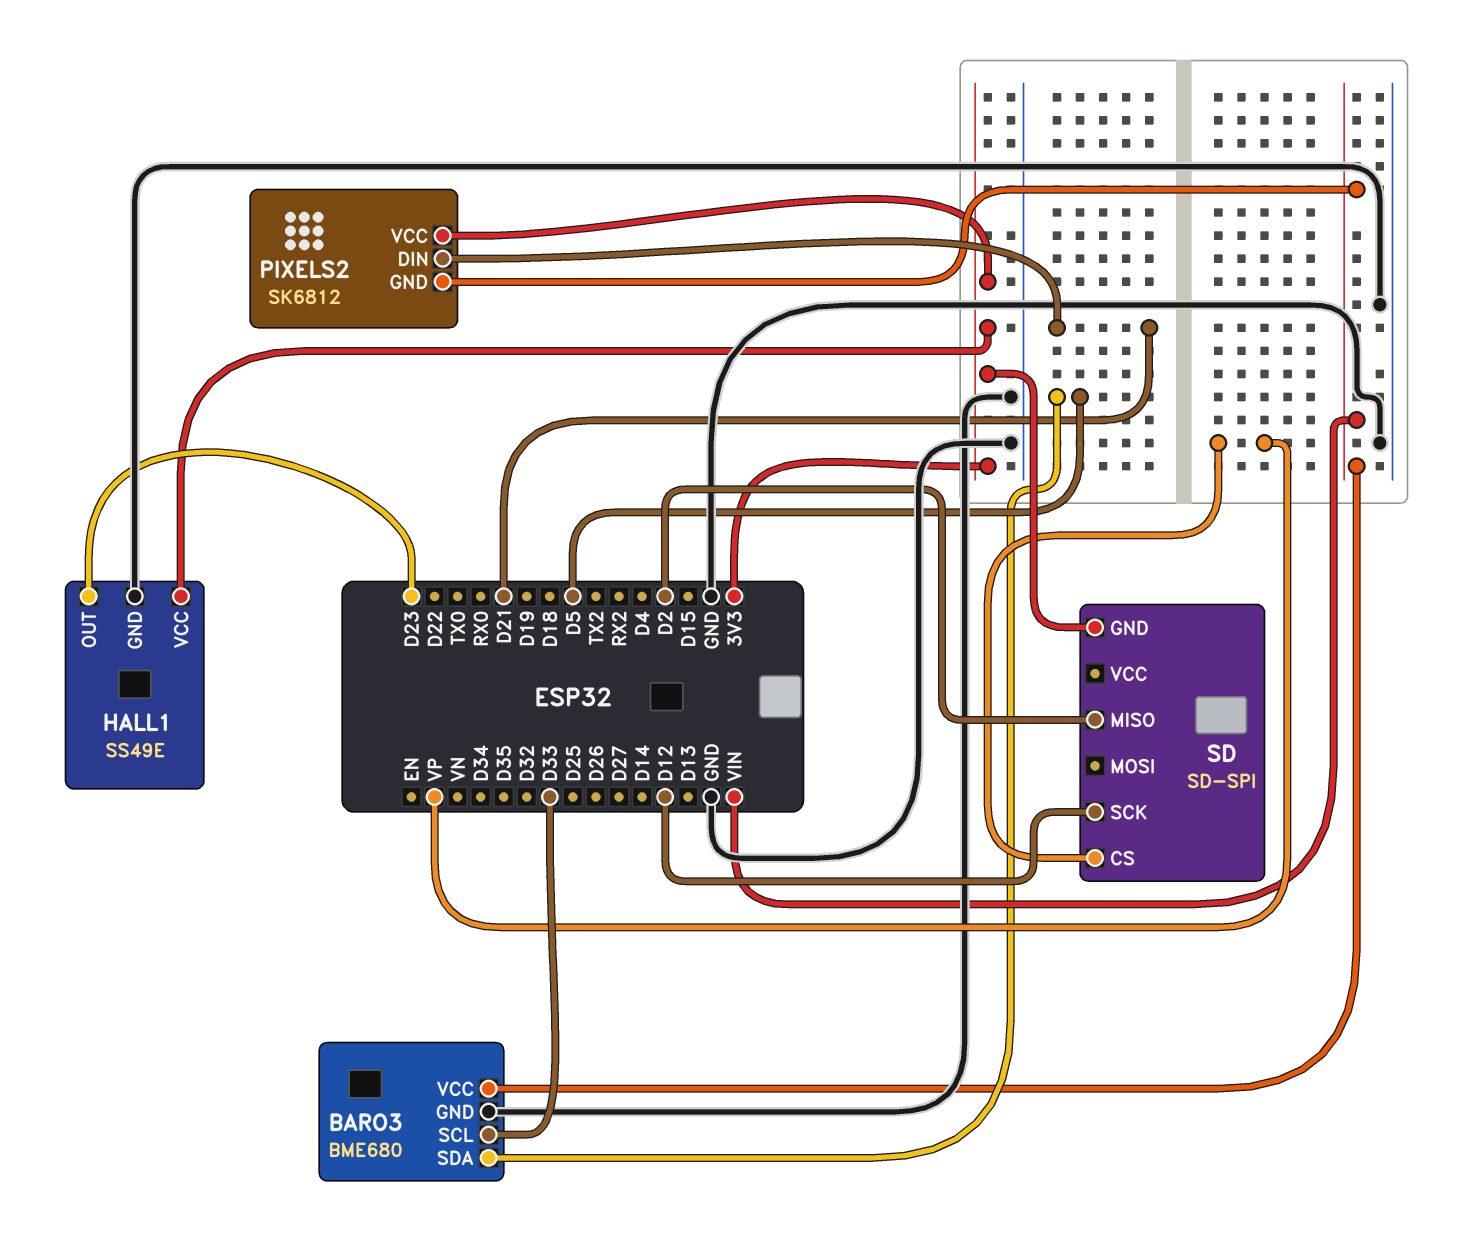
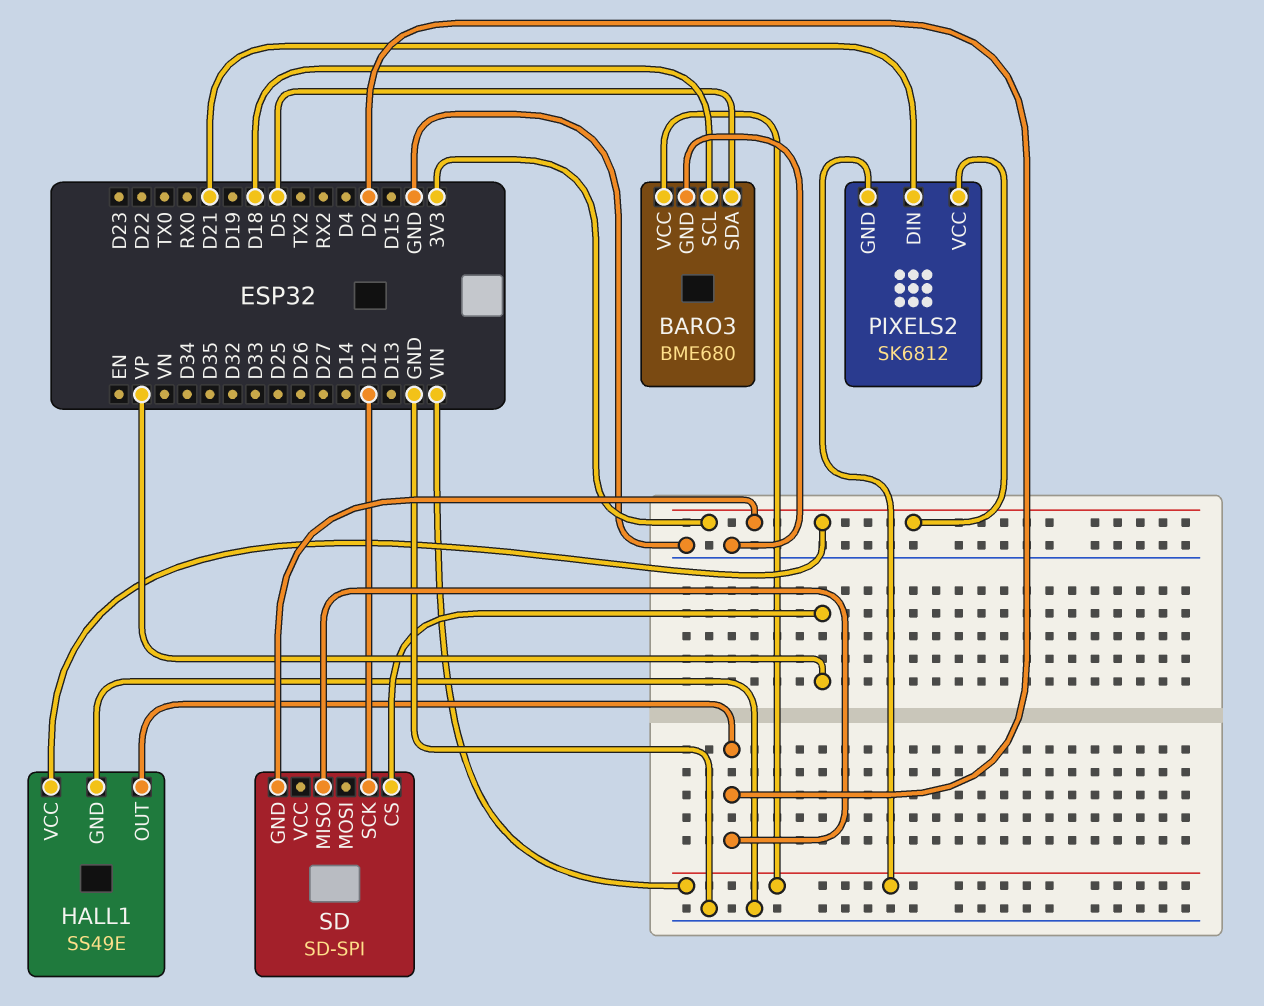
BARO3 pin SCL: D33 -> D18
HALL1 pin OUT: D23 -> D2

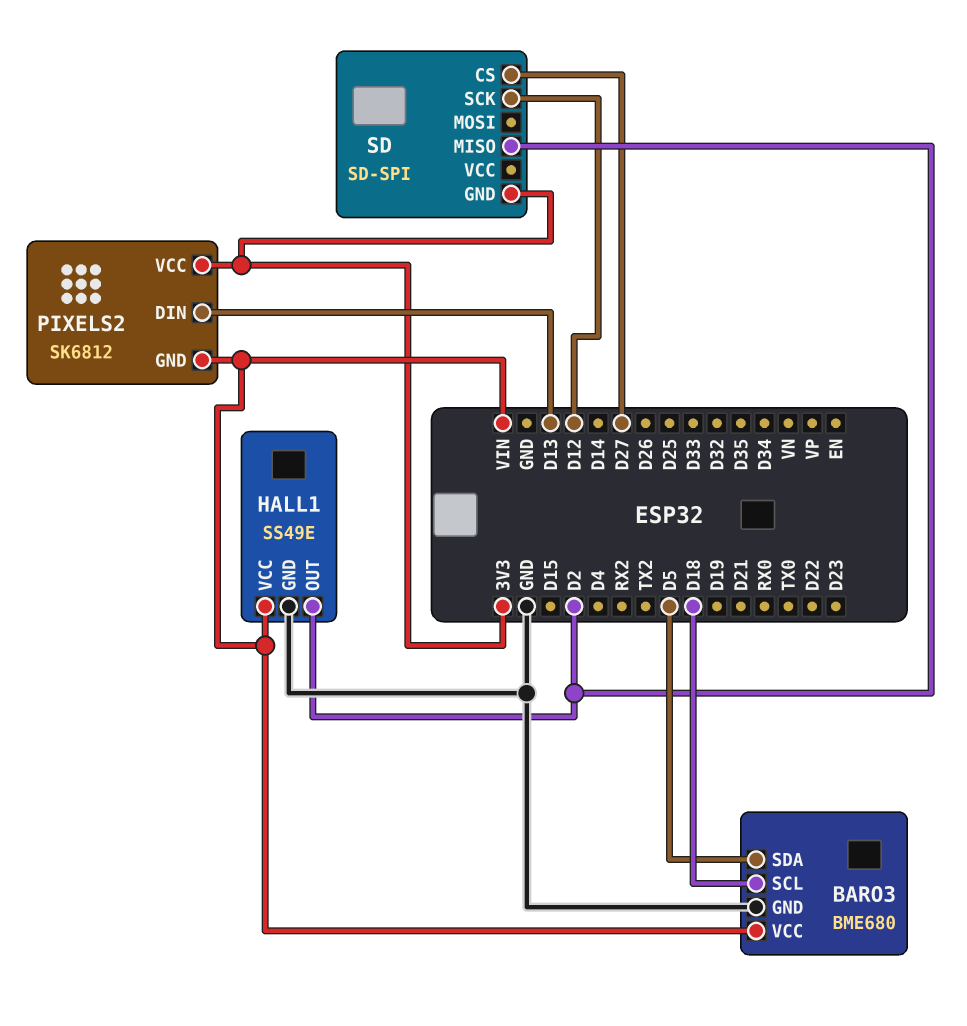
HALL1 pin VCC: 3V3 -> VIN
PIXELS2 pin DIN: D21 -> D13
SD pin CS: VP -> D27

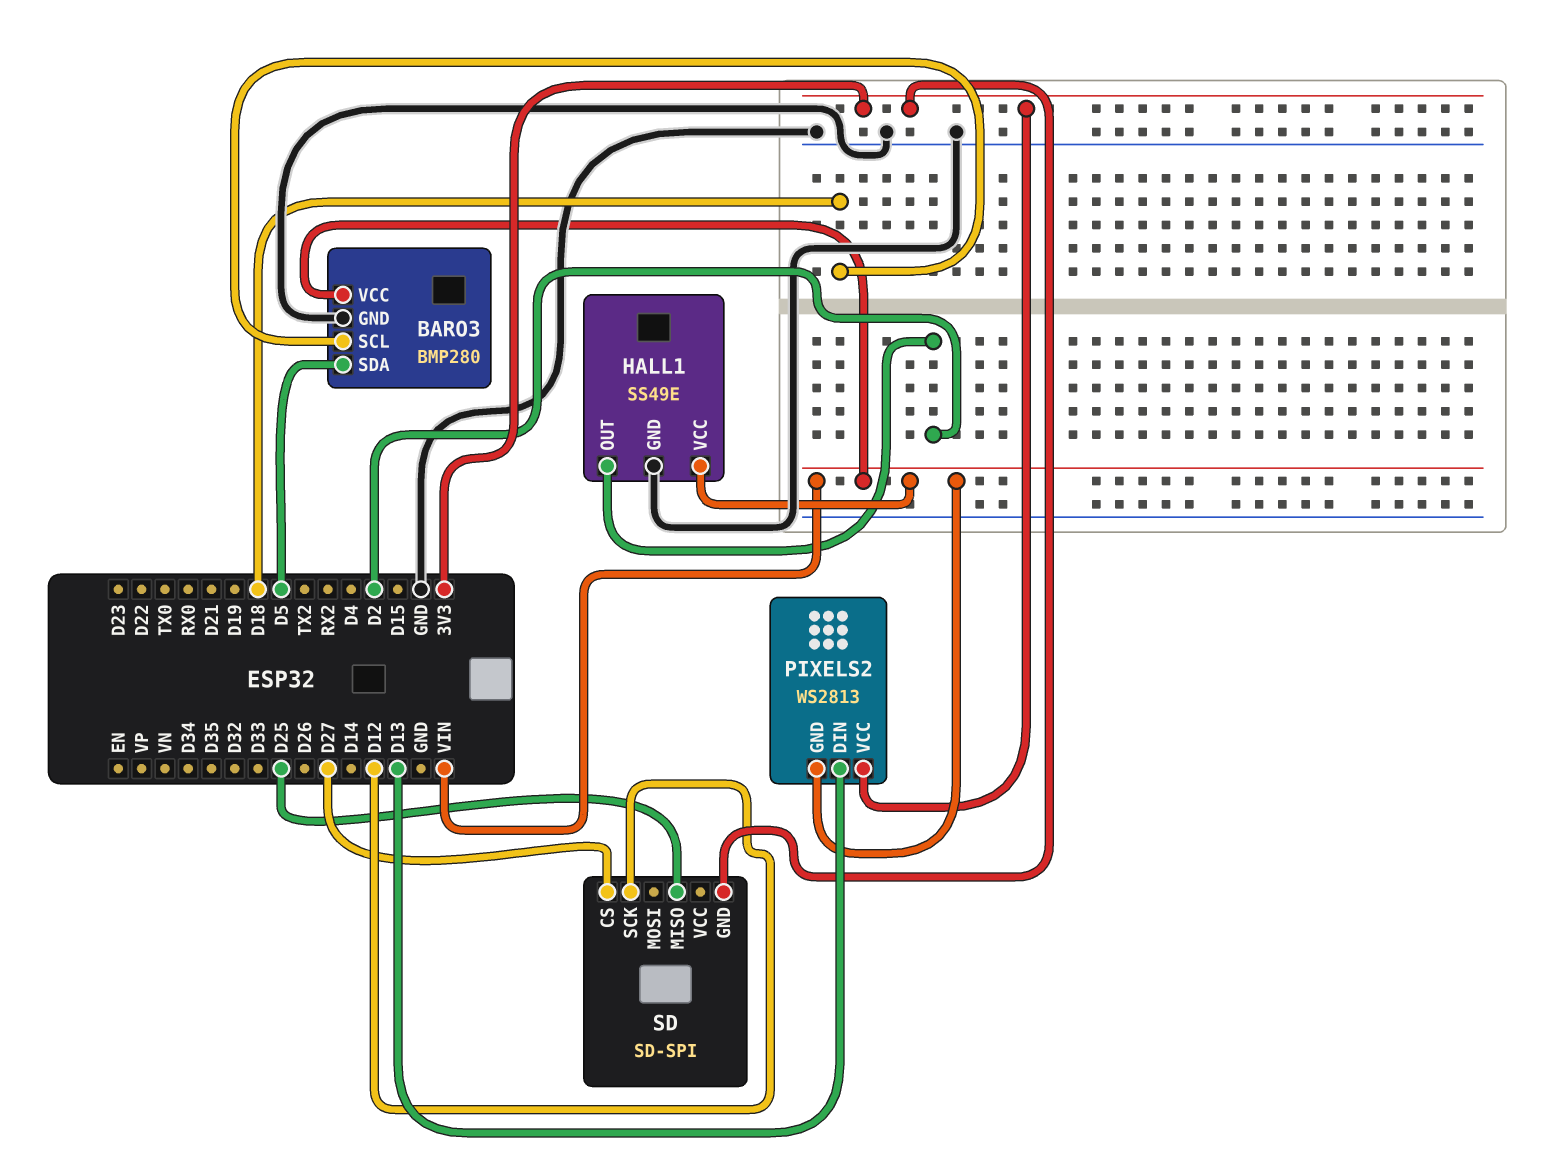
BARO3: BME680 -> BMP280
PIXELS2: SK6812 -> WS2813
SD pin MISO: D2 -> D25

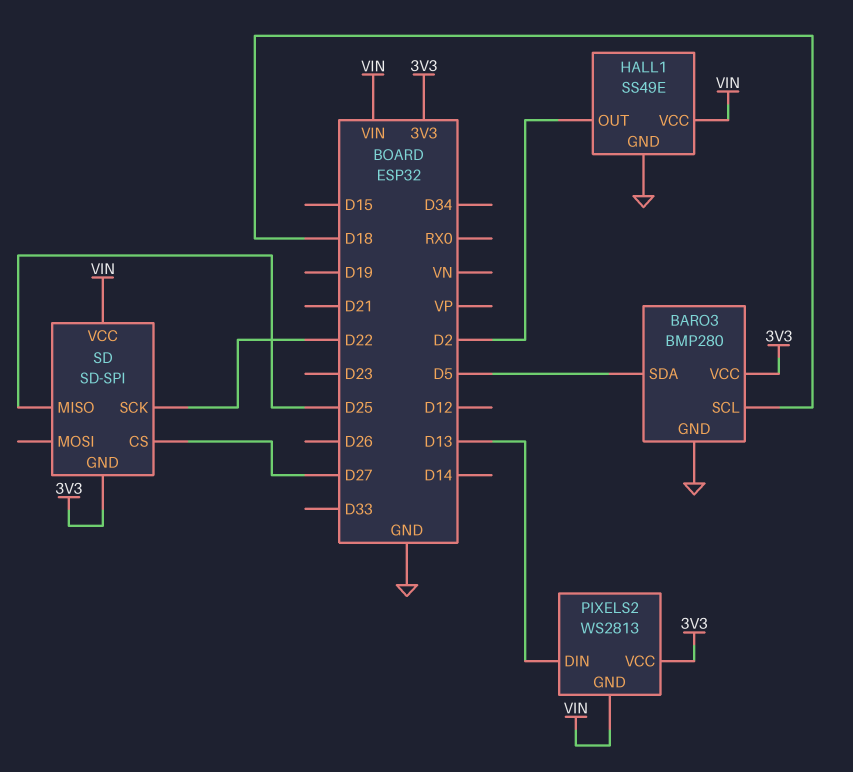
BARO3 pin VCC: VIN -> 3V3
SD pin SCK: D12 -> D22
SD pin VCC: none -> VIN

